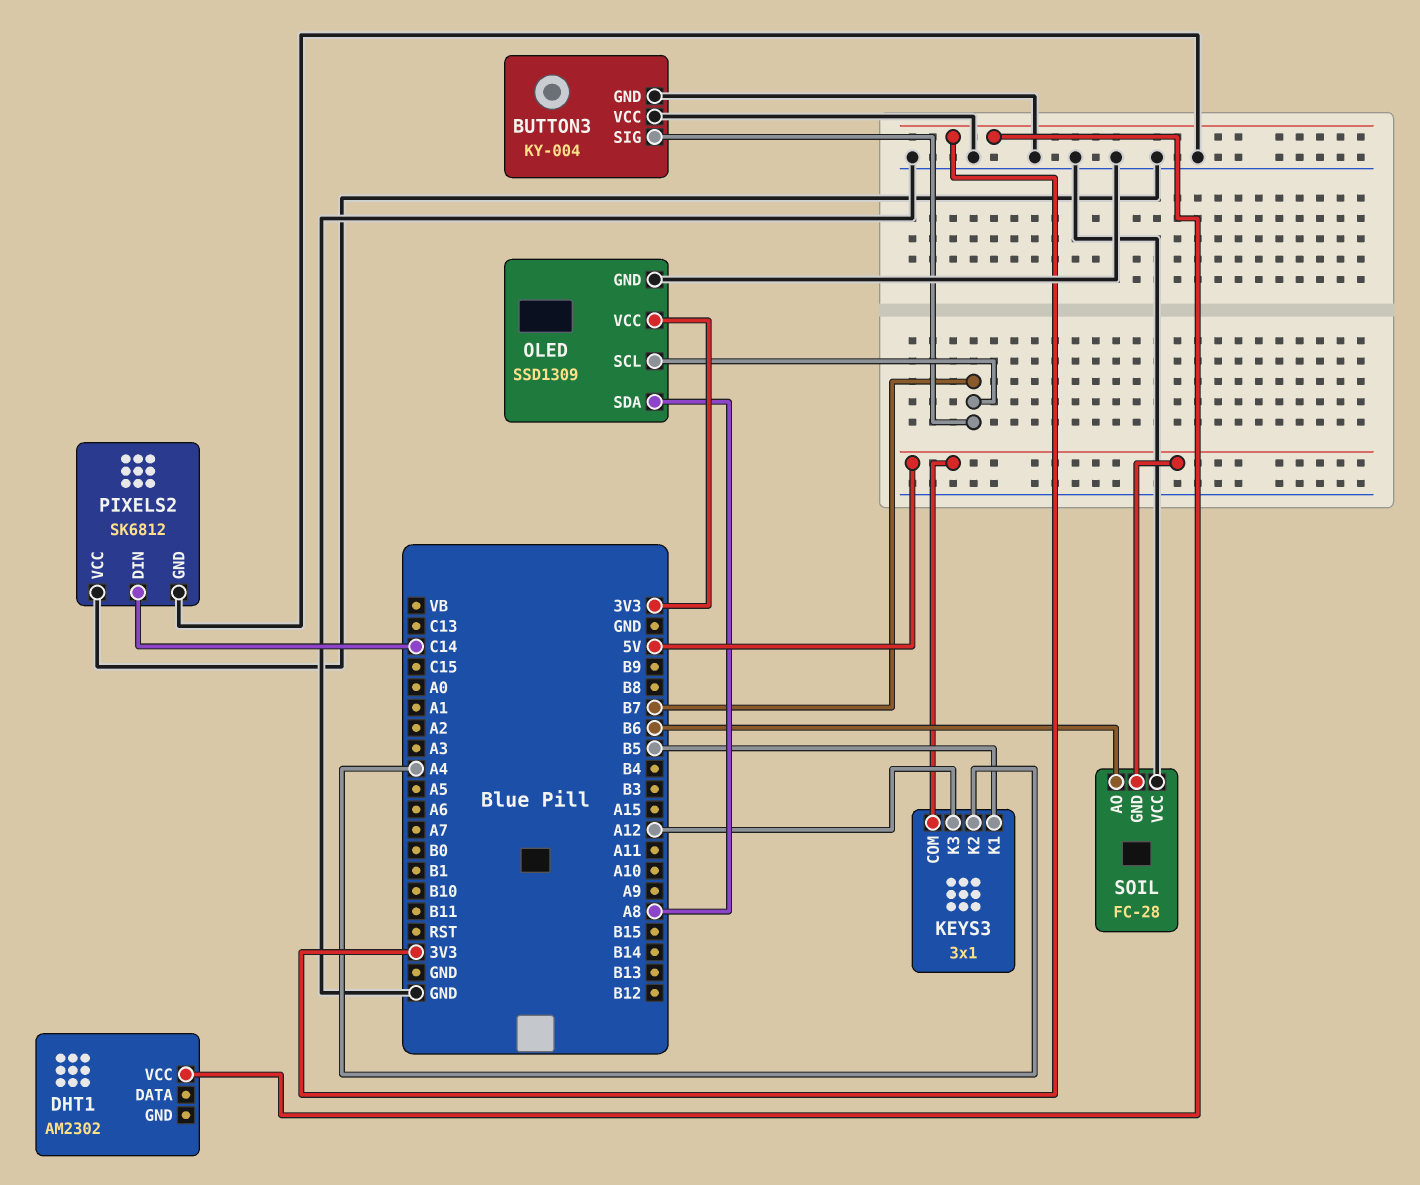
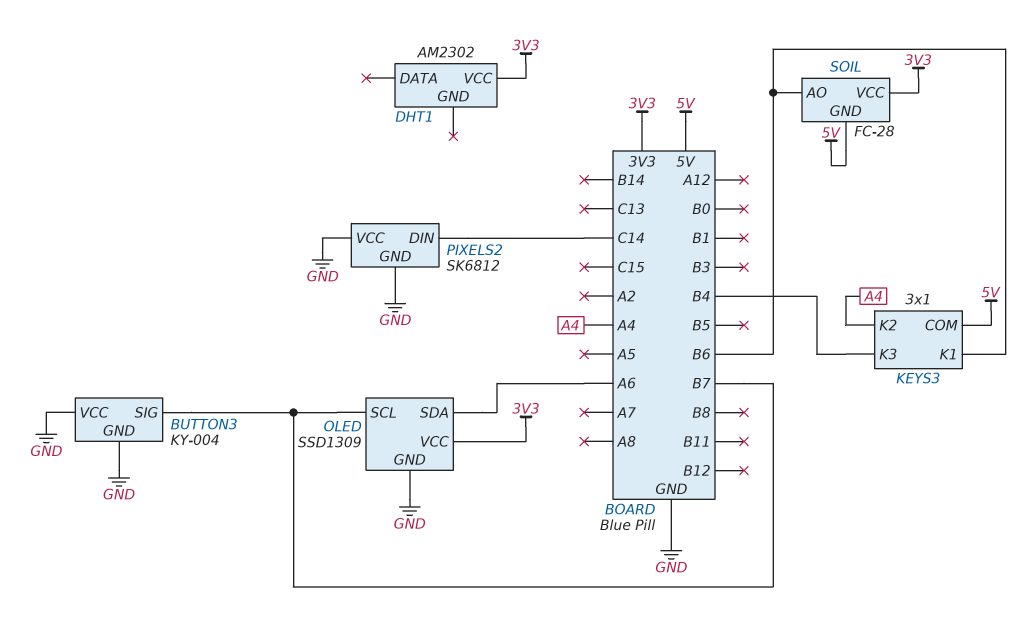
KEYS3 pin K1: B5 -> B6
KEYS3 pin K3: A12 -> B4
OLED pin SDA: A8 -> A6
SOIL pin VCC: GND -> 3V3

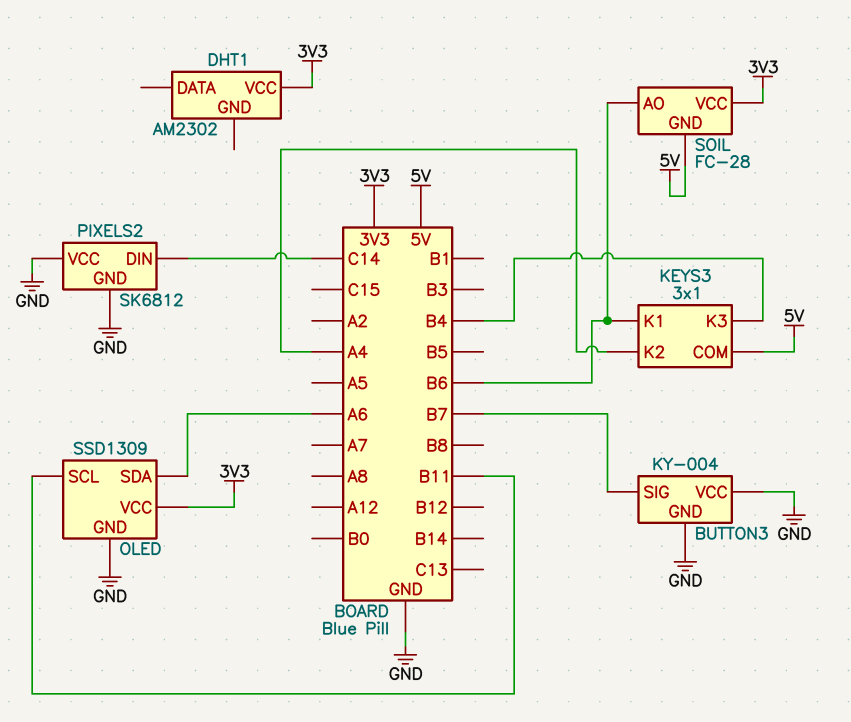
OLED pin SCL: B7 -> B11

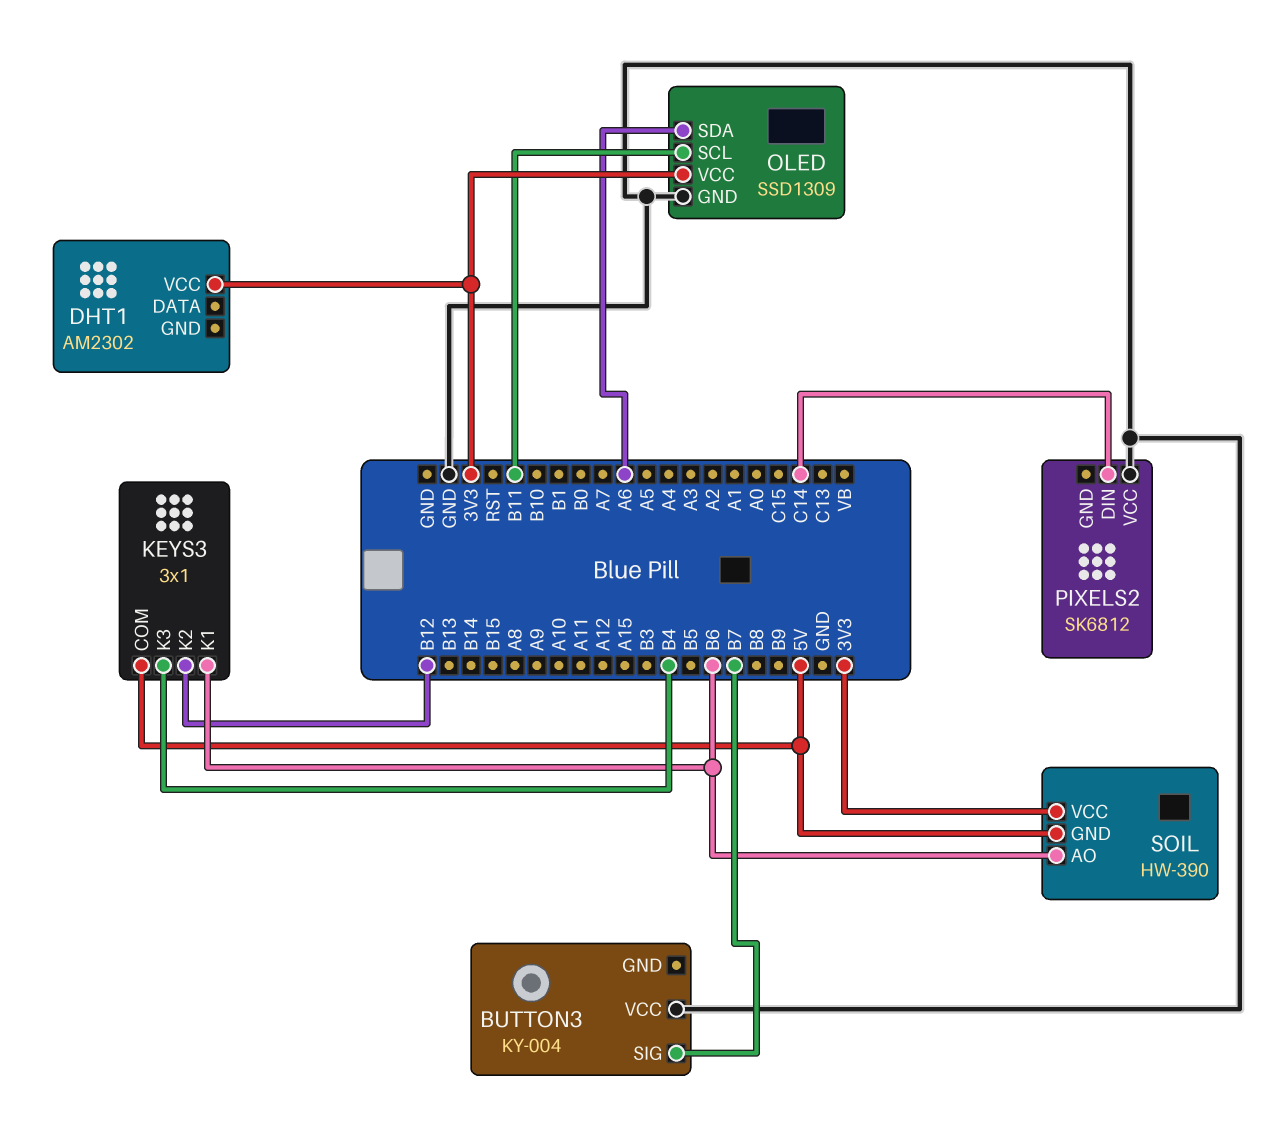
BUTTON3 pin GND: GND -> none
KEYS3 pin K2: A4 -> B12
PIXELS2 pin GND: GND -> none
SOIL: FC-28 -> HW-390

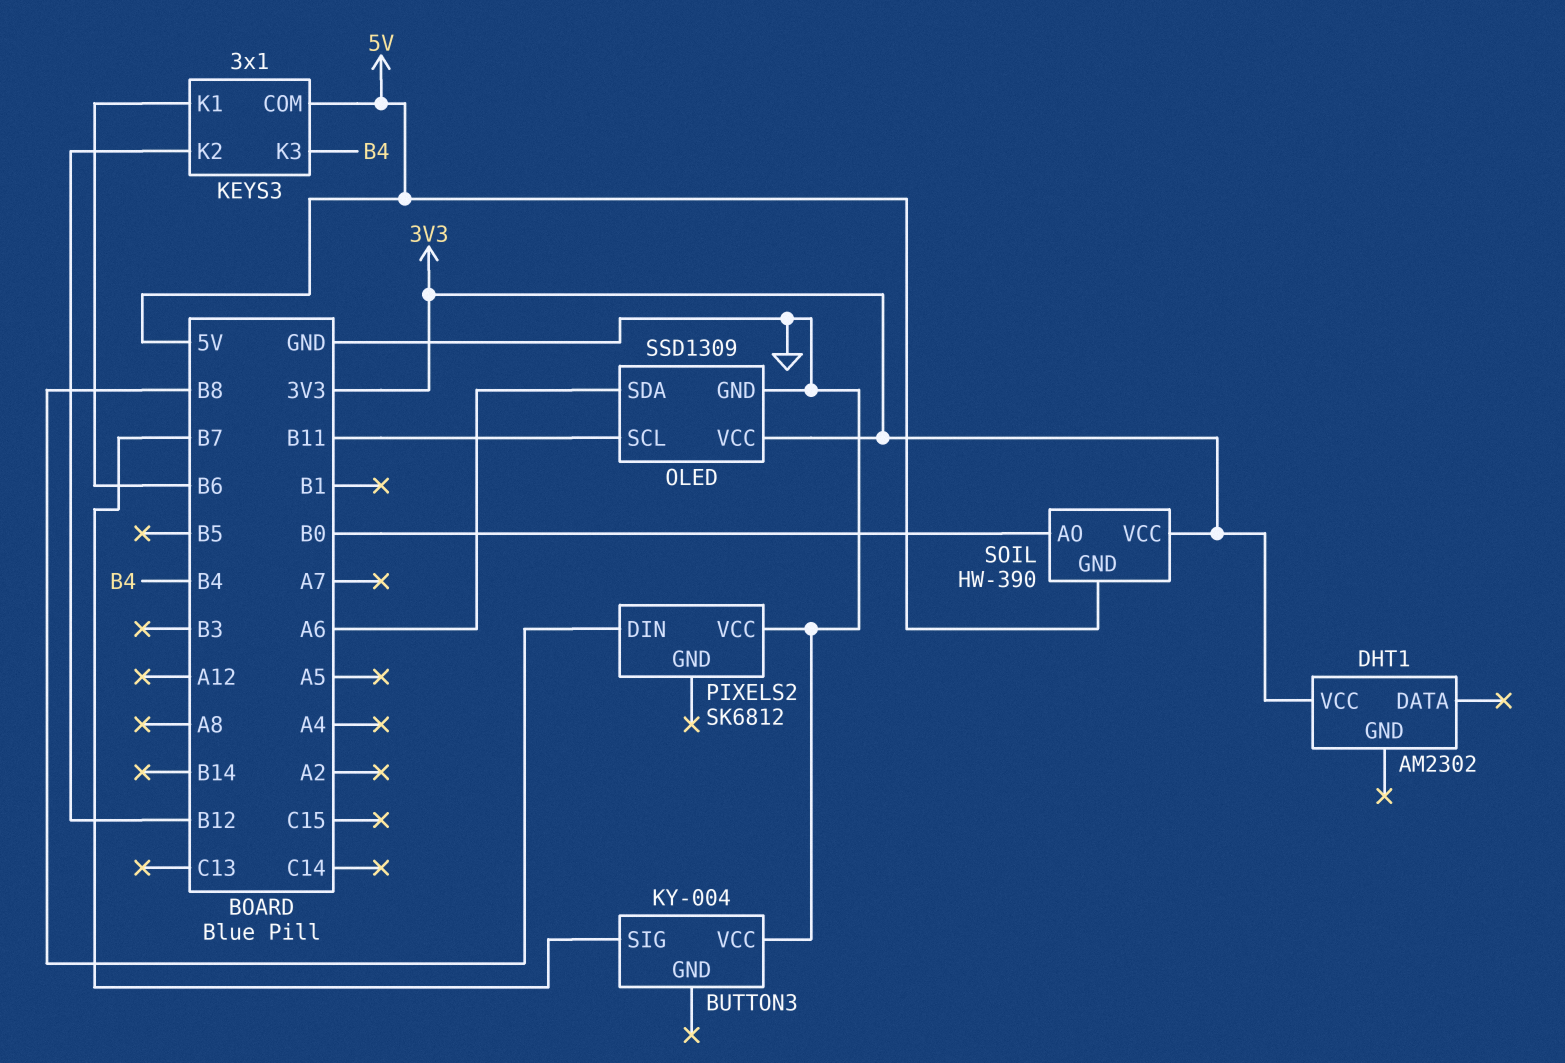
PIXELS2 pin DIN: C14 -> B8
SOIL pin AO: B6 -> B0

